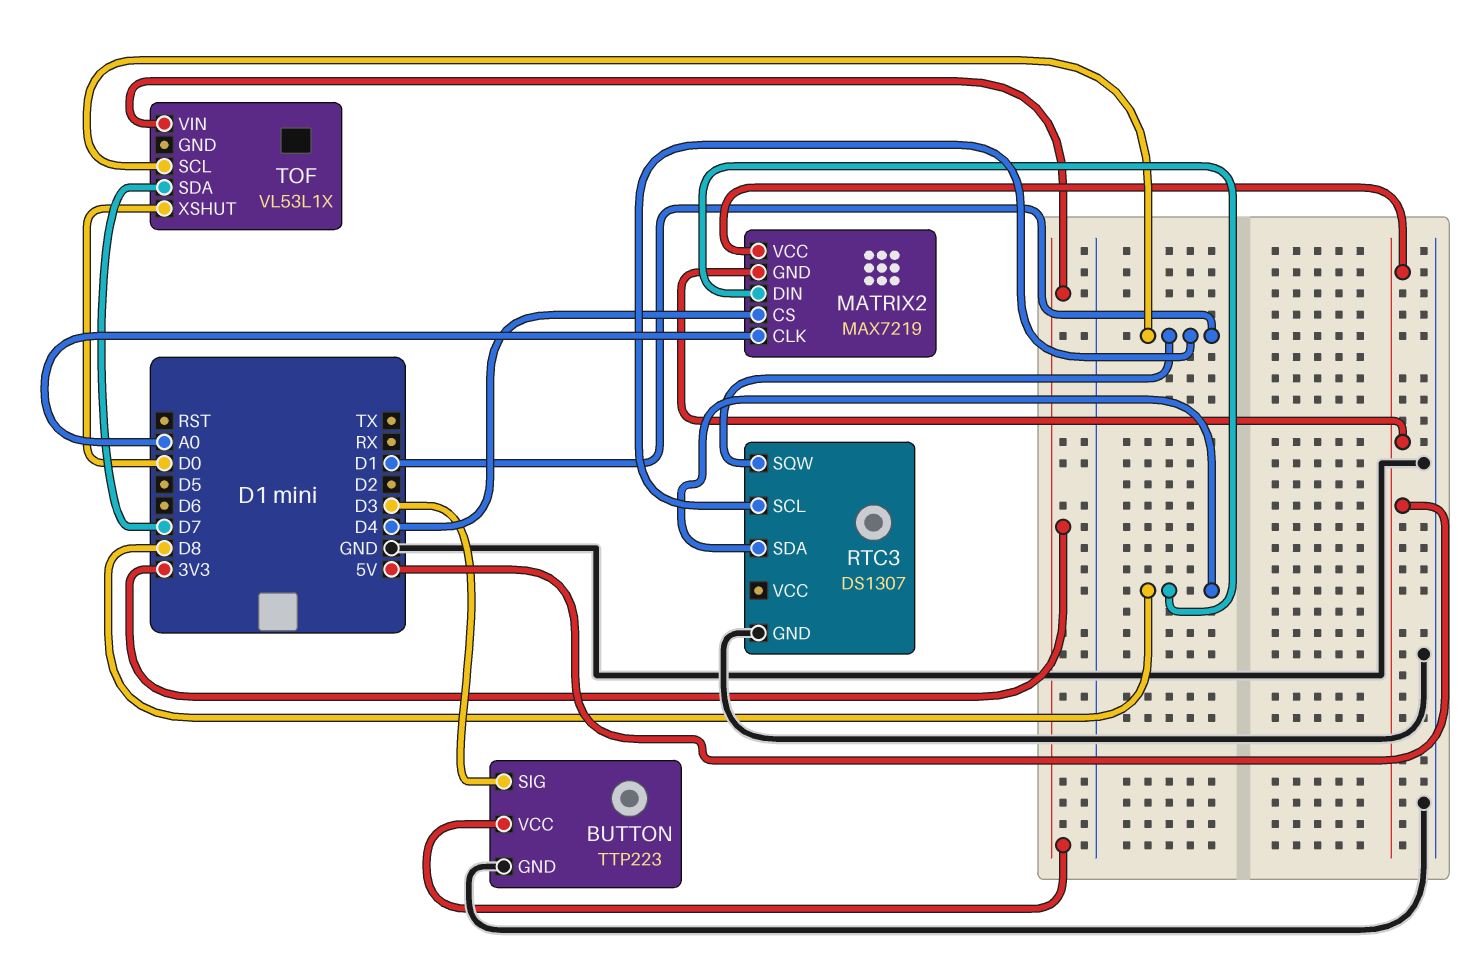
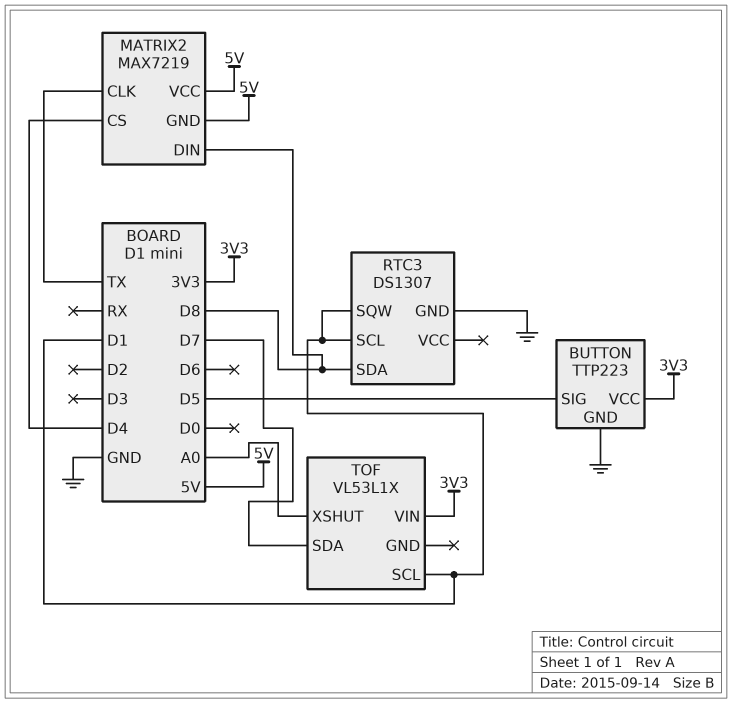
BUTTON pin SIG: D3 -> D5
MATRIX2 pin CLK: A0 -> TX
TOF pin XSHUT: D0 -> A0

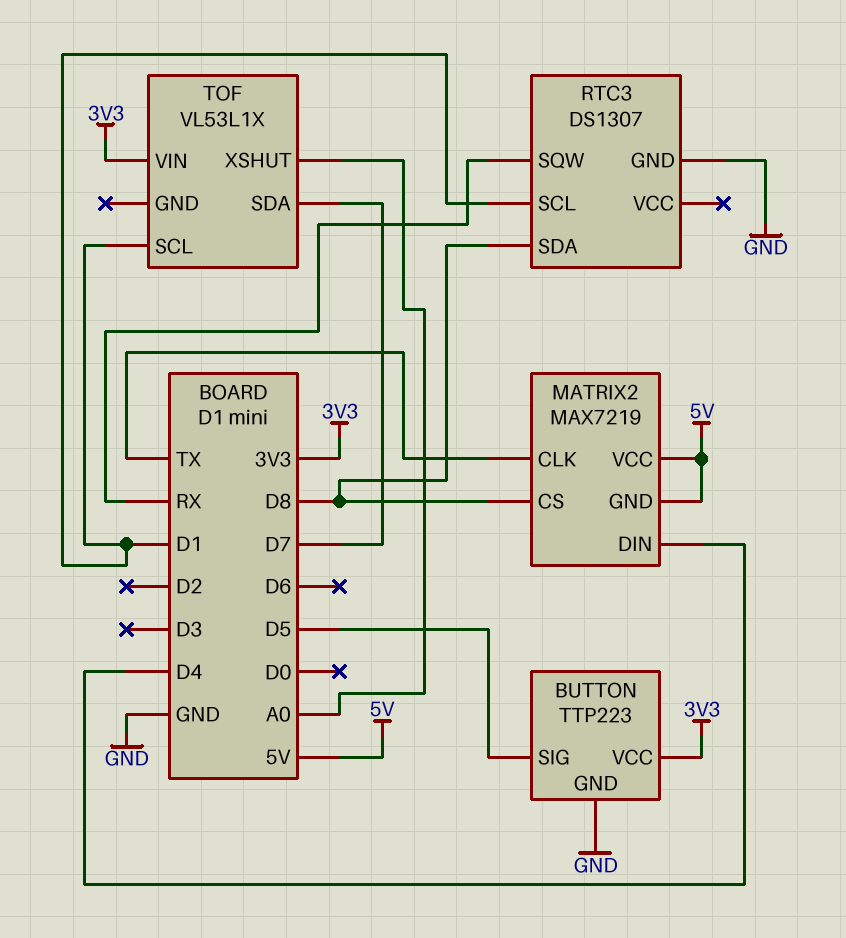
MATRIX2 pin CS: D4 -> D8
MATRIX2 pin DIN: D8 -> D4
RTC3 pin SQW: D1 -> RX

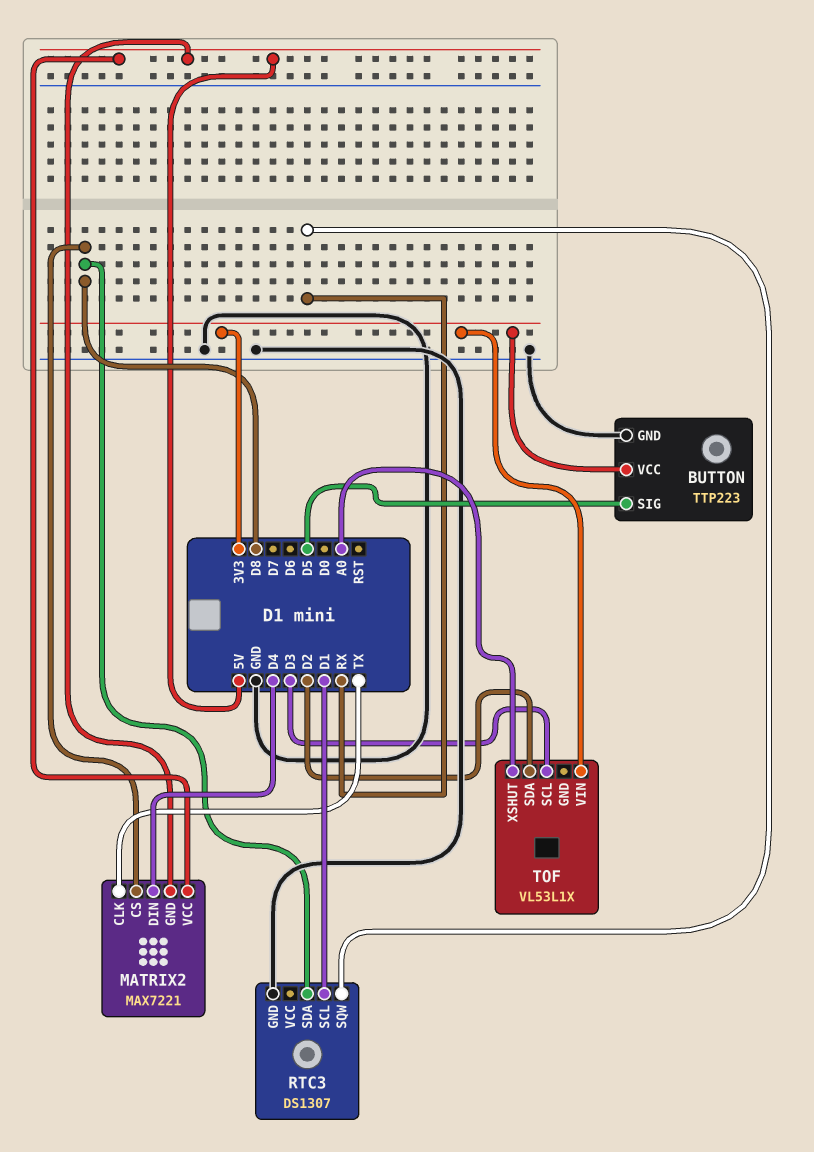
MATRIX2: MAX7219 -> MAX7221
TOF pin SCL: D1 -> D3
TOF pin SDA: D7 -> D2

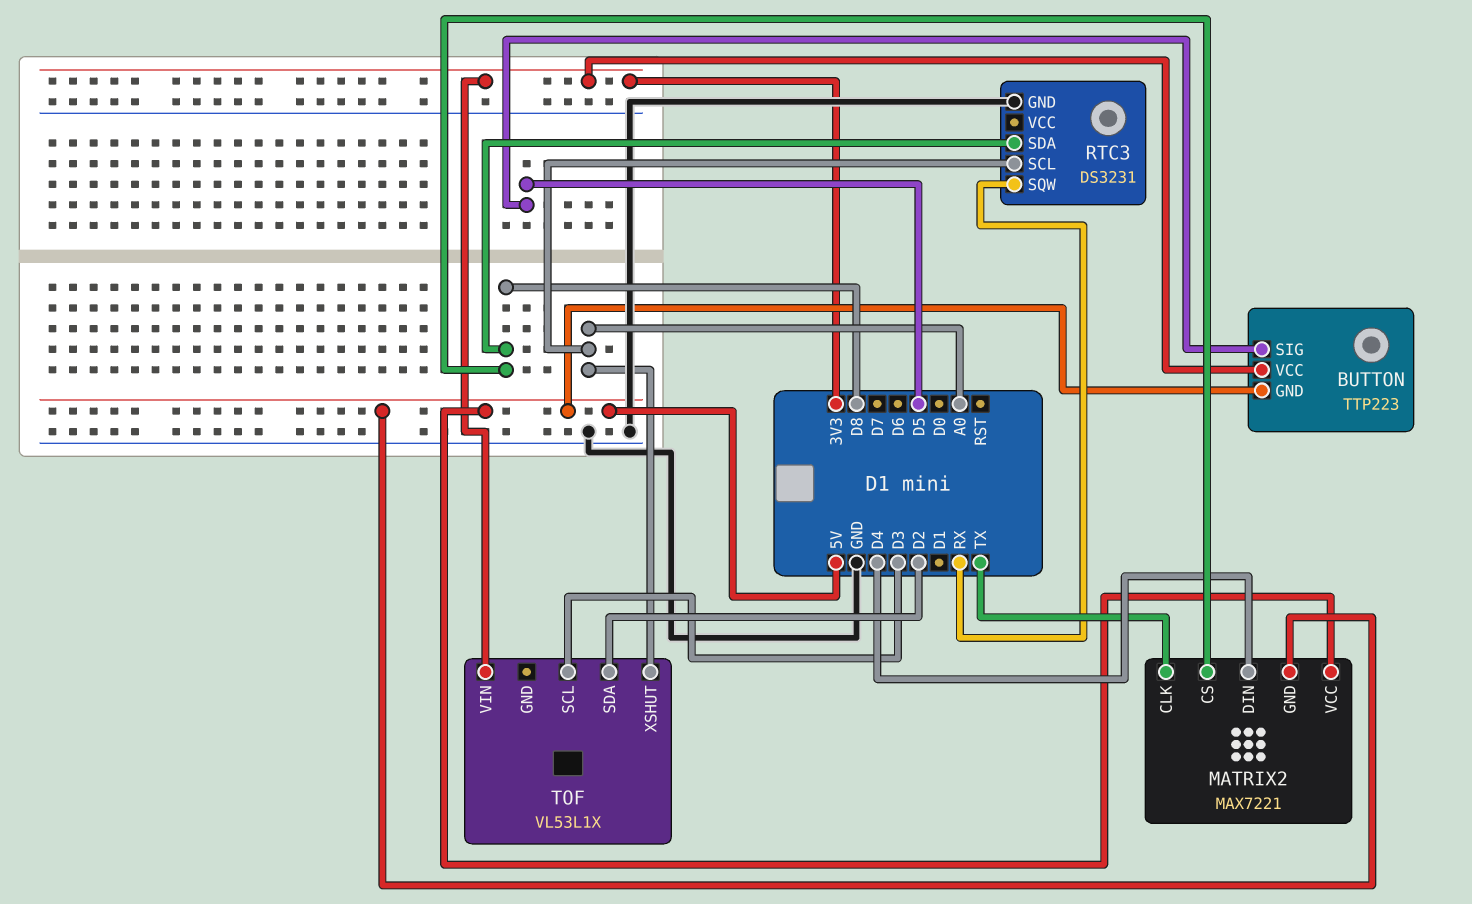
BUTTON pin GND: GND -> 5V
RTC3: DS1307 -> DS3231
RTC3 pin SCL: D1 -> A0

